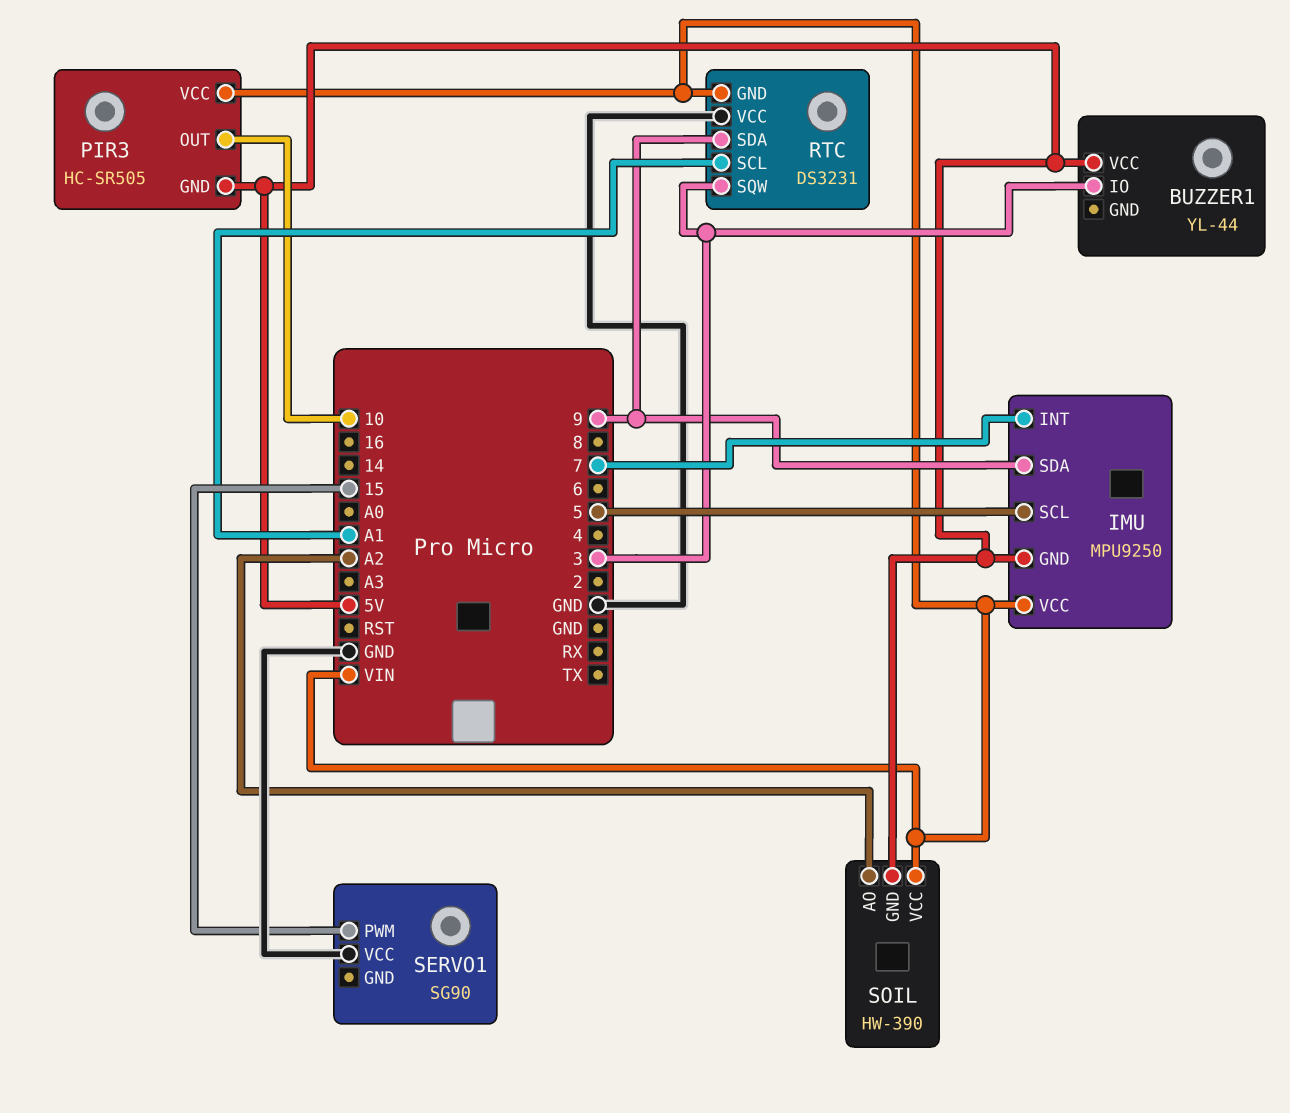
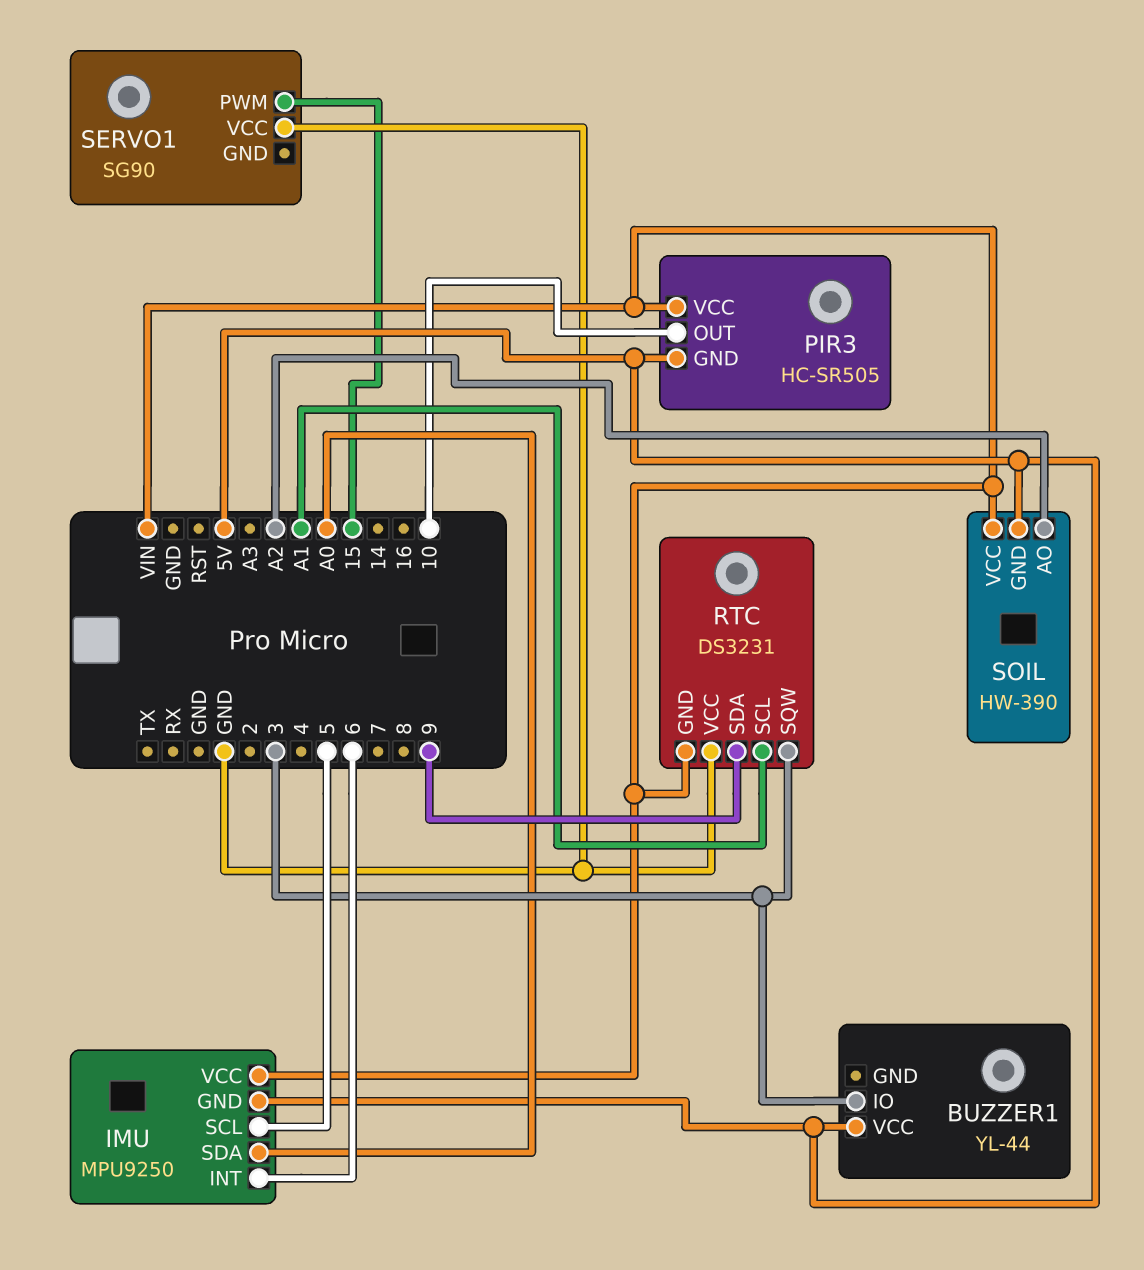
IMU pin INT: 7 -> 6
IMU pin SDA: 9 -> A0

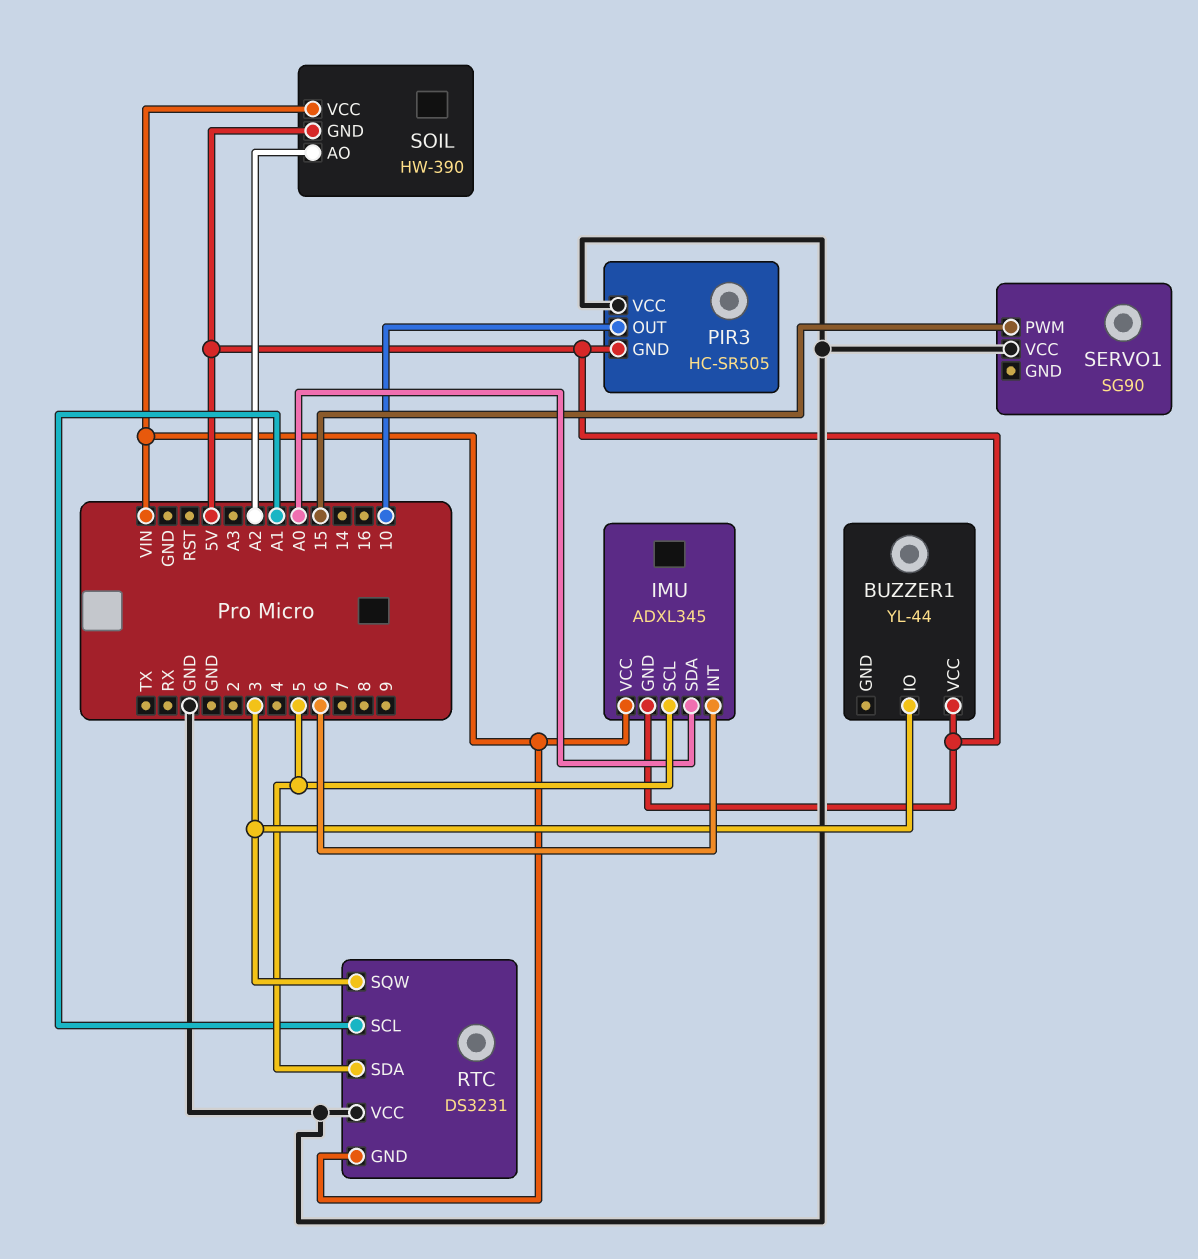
IMU: MPU9250 -> ADXL345
PIR3 pin VCC: VIN -> GND
RTC pin SDA: 9 -> 5

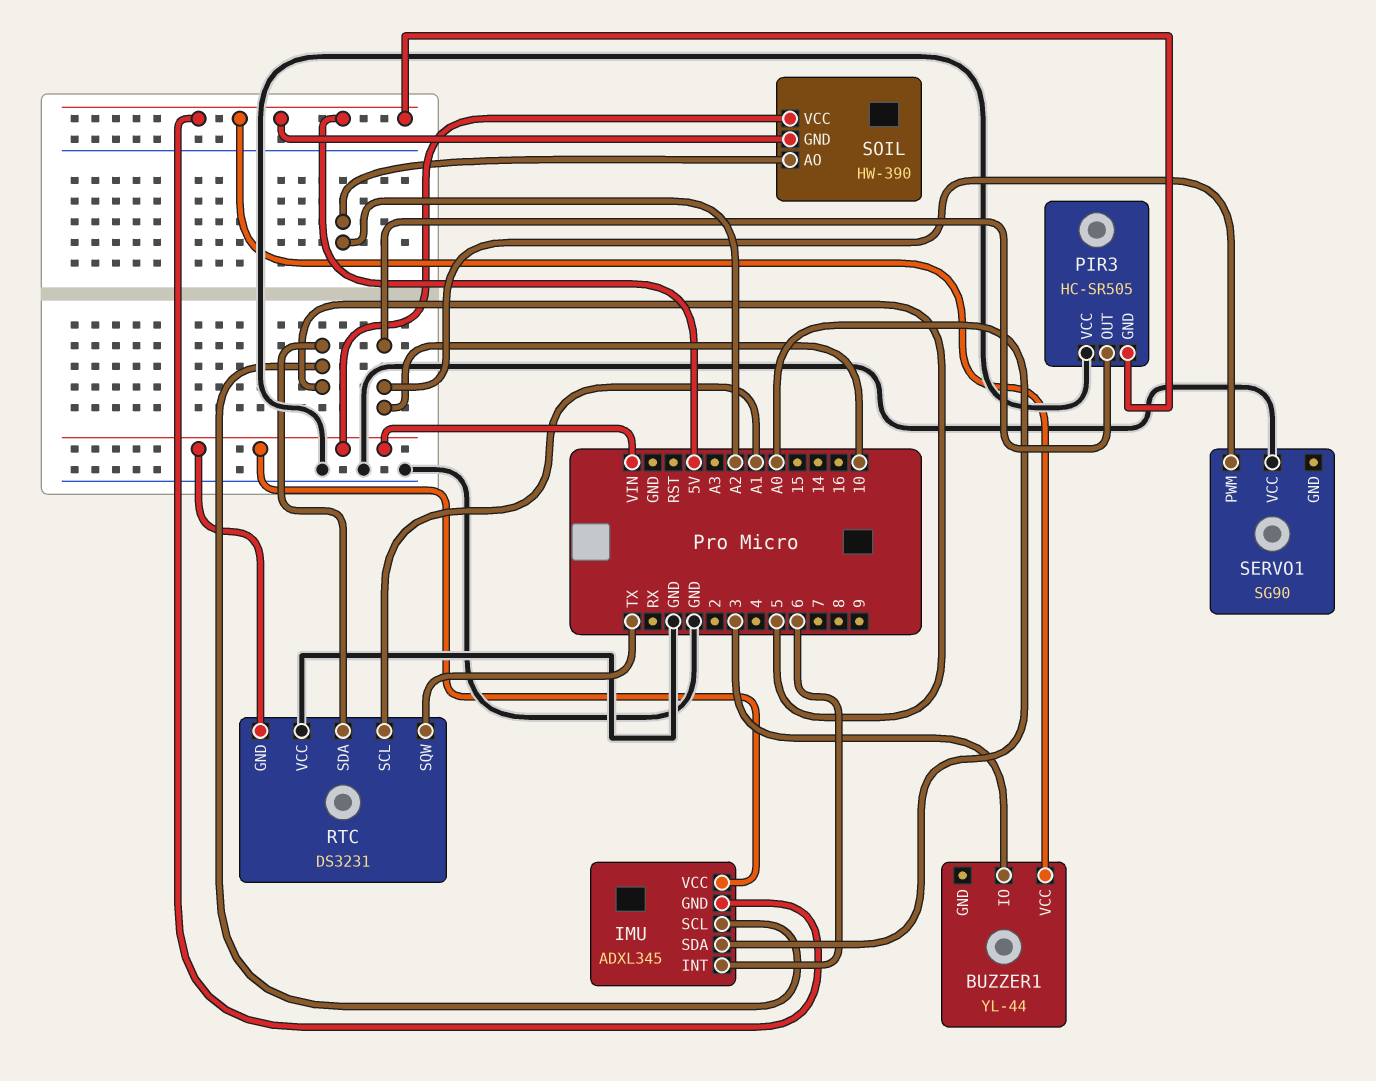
RTC pin SQW: 3 -> TX
SERVO1 pin PWM: 15 -> 10

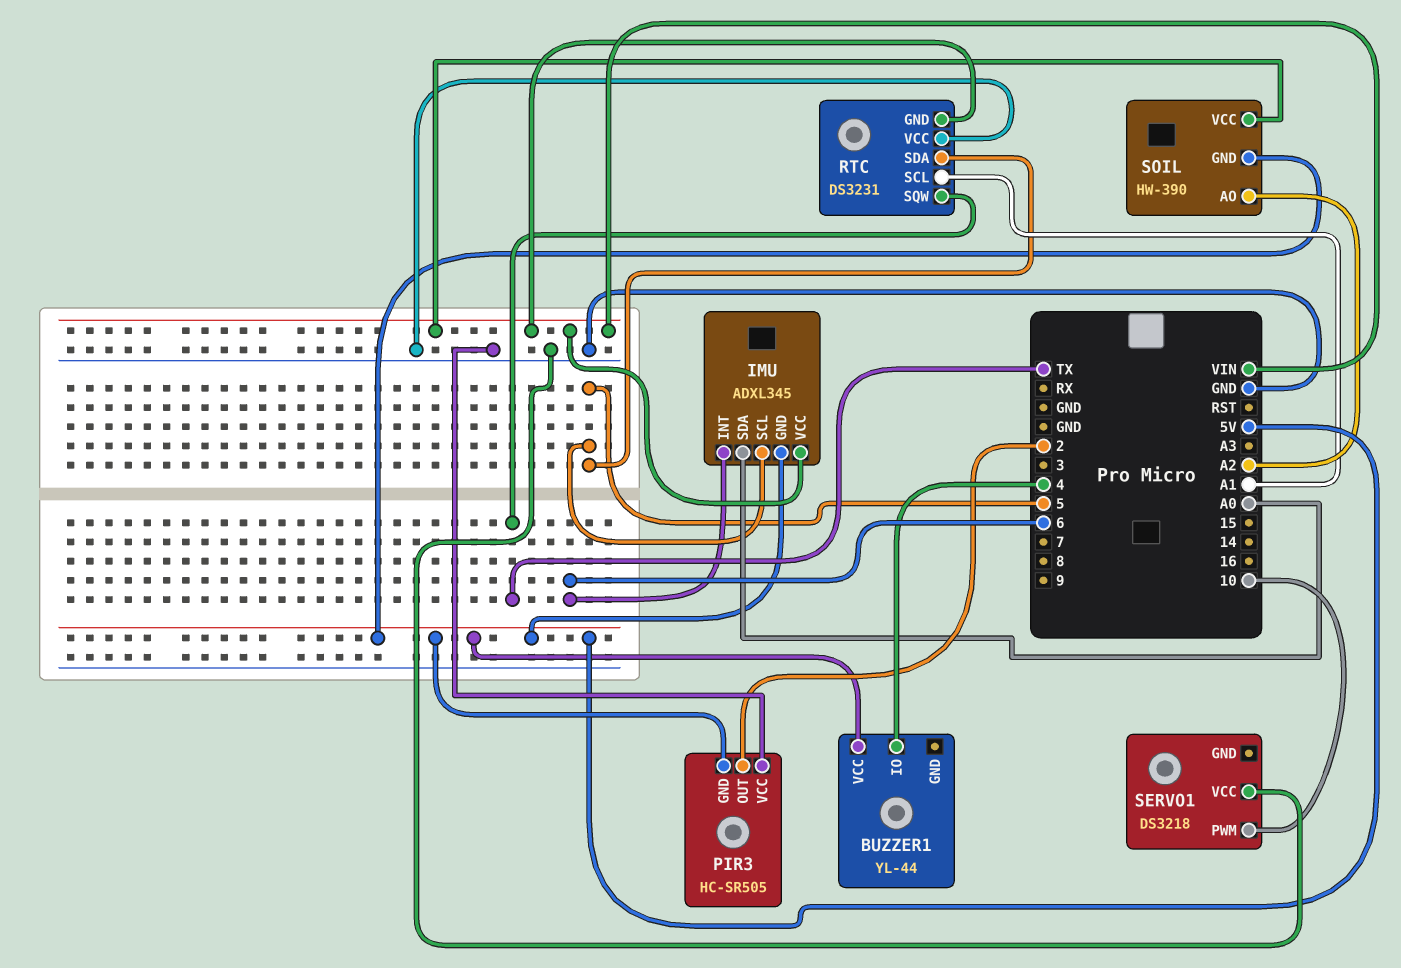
BUZZER1 pin IO: 3 -> 4
PIR3 pin OUT: 10 -> 2
SERVO1: SG90 -> DS3218

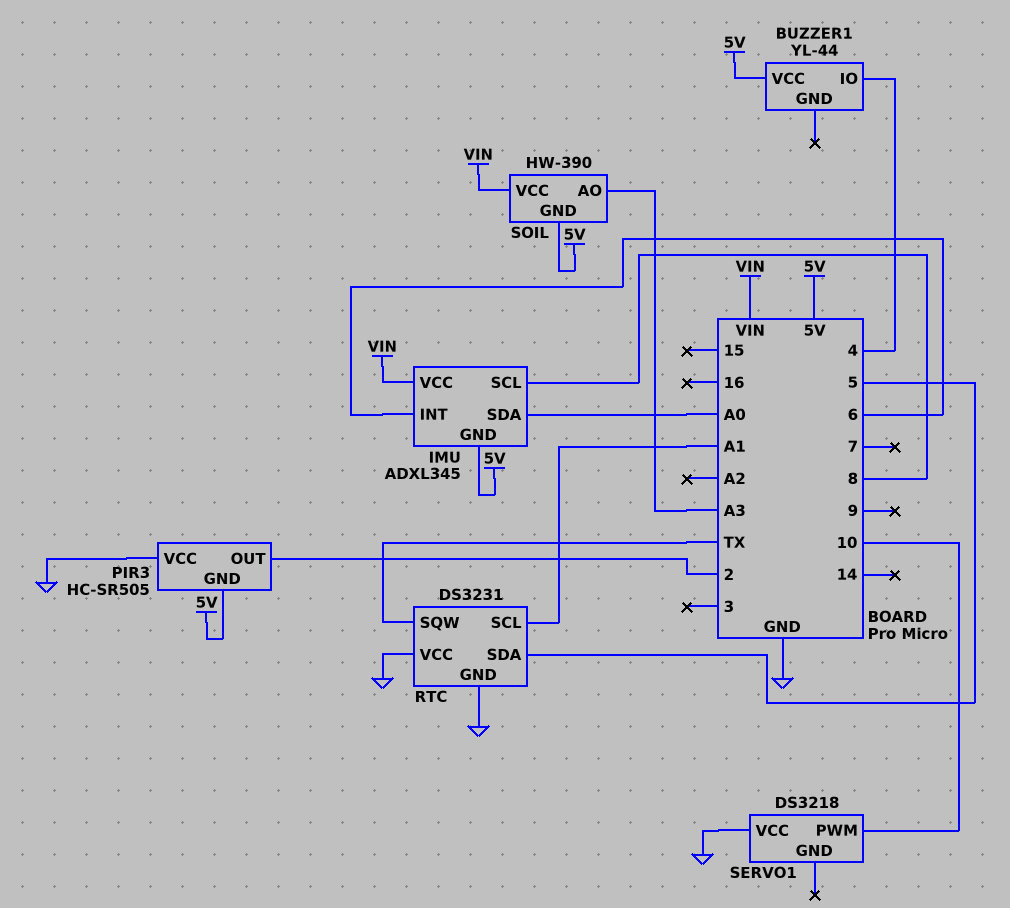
IMU pin SCL: 5 -> 8
RTC pin GND: VIN -> GND
SOIL pin AO: A2 -> A3

